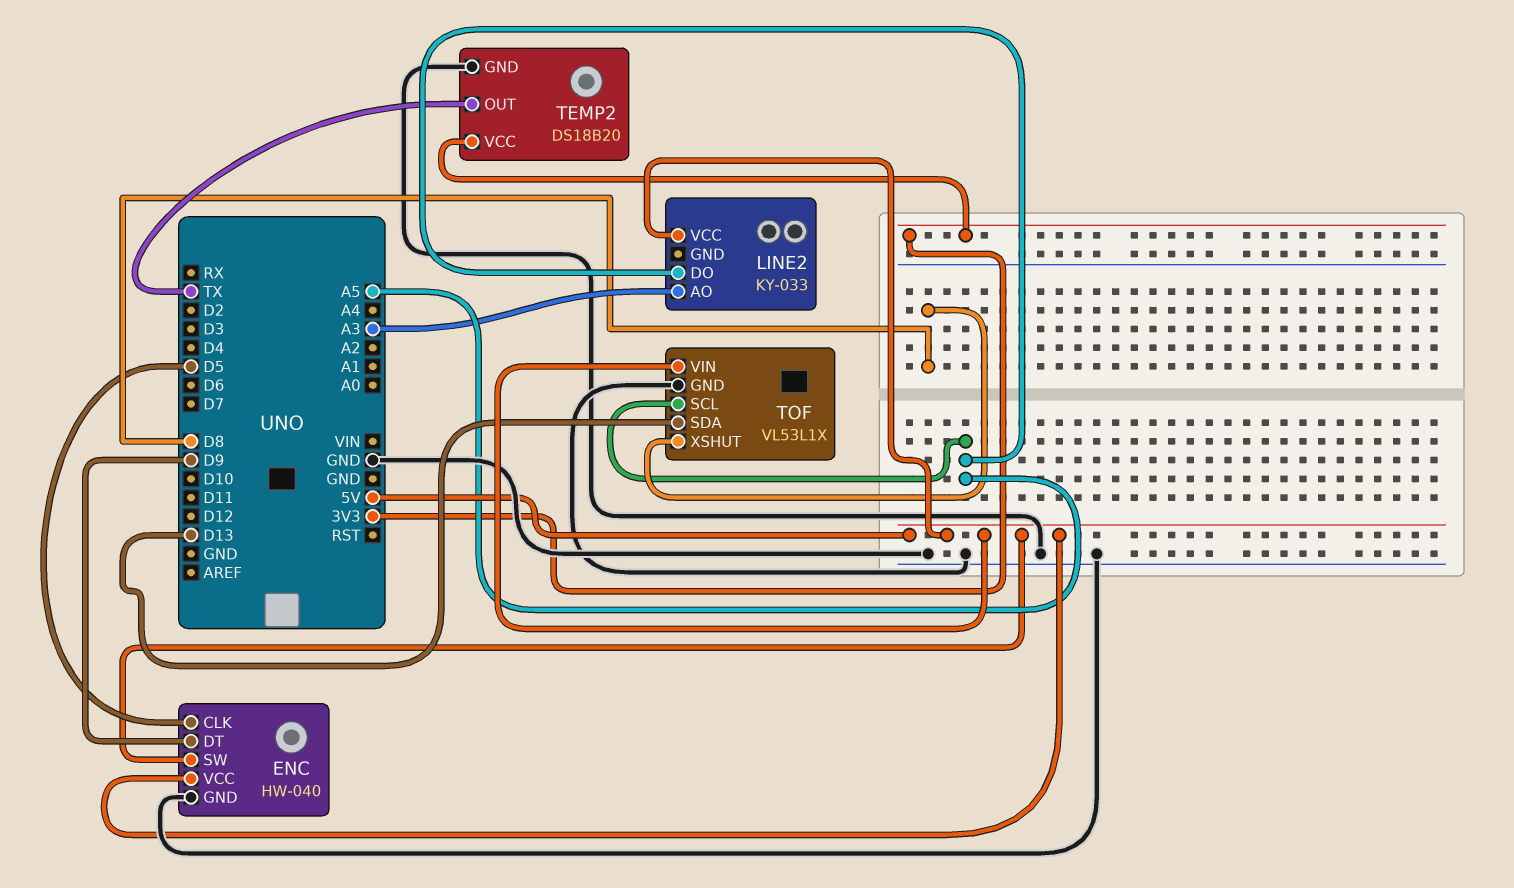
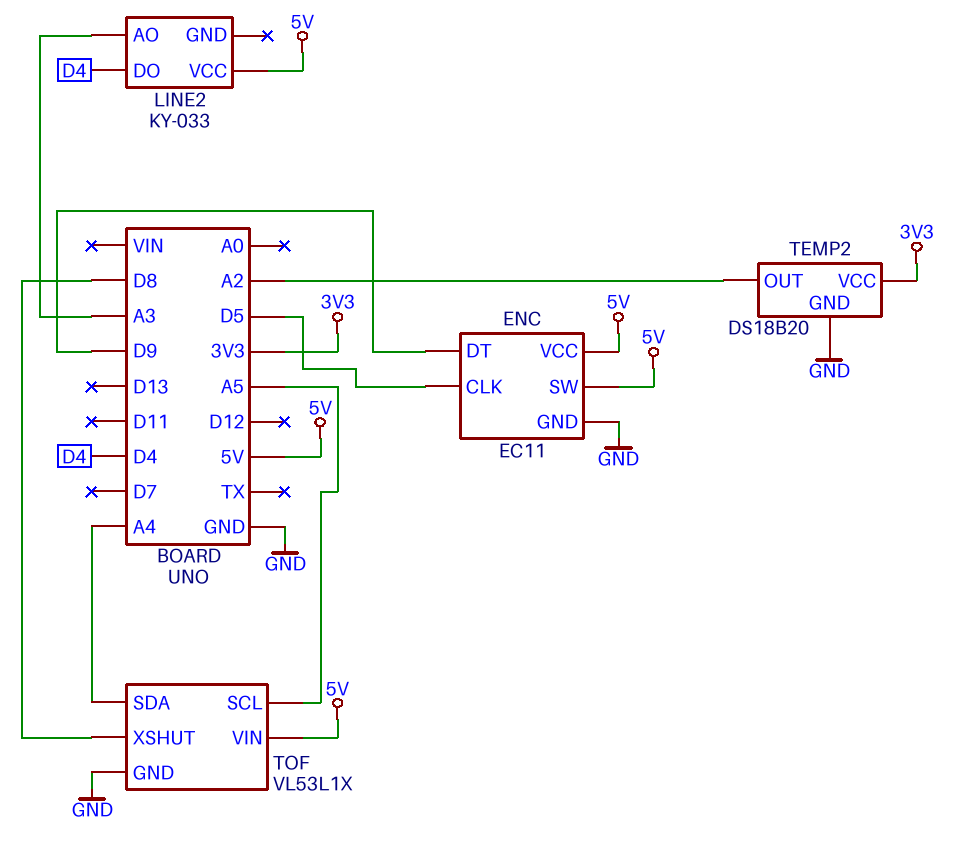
ENC: HW-040 -> EC11
LINE2 pin DO: A5 -> D4
TEMP2 pin OUT: TX -> A2
TOF pin SDA: D13 -> A4

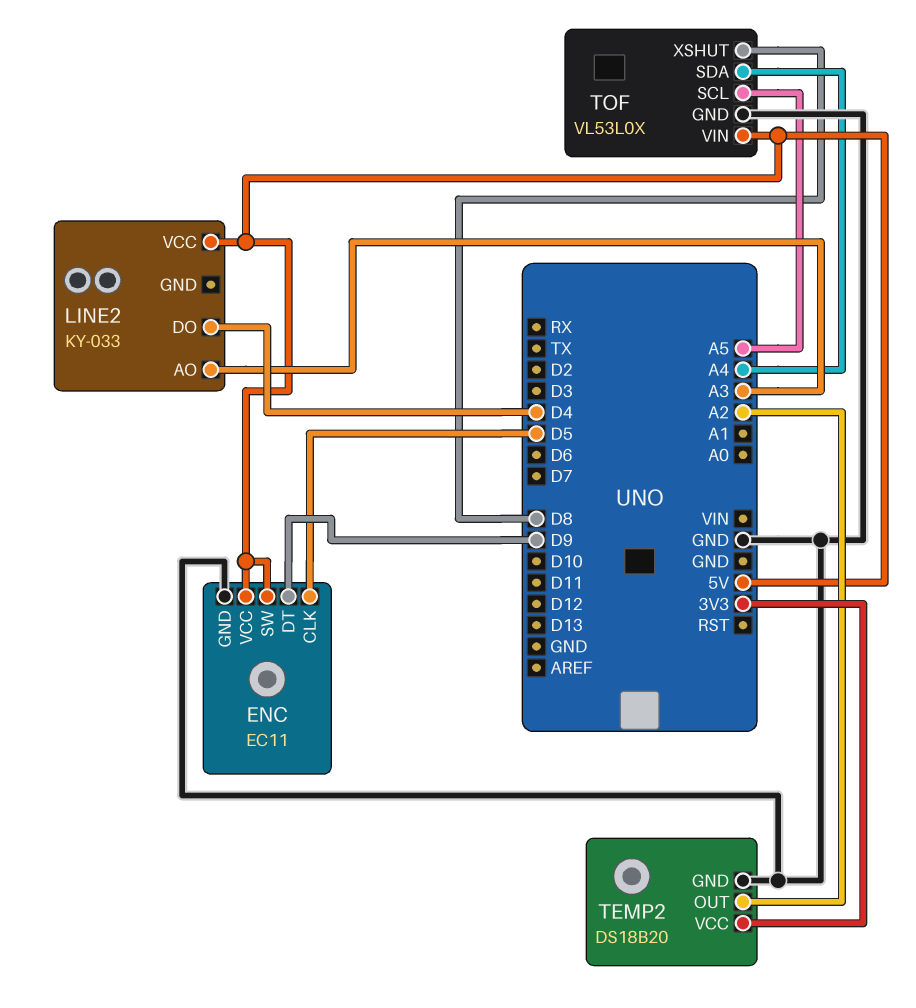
TOF: VL53L1X -> VL53L0X

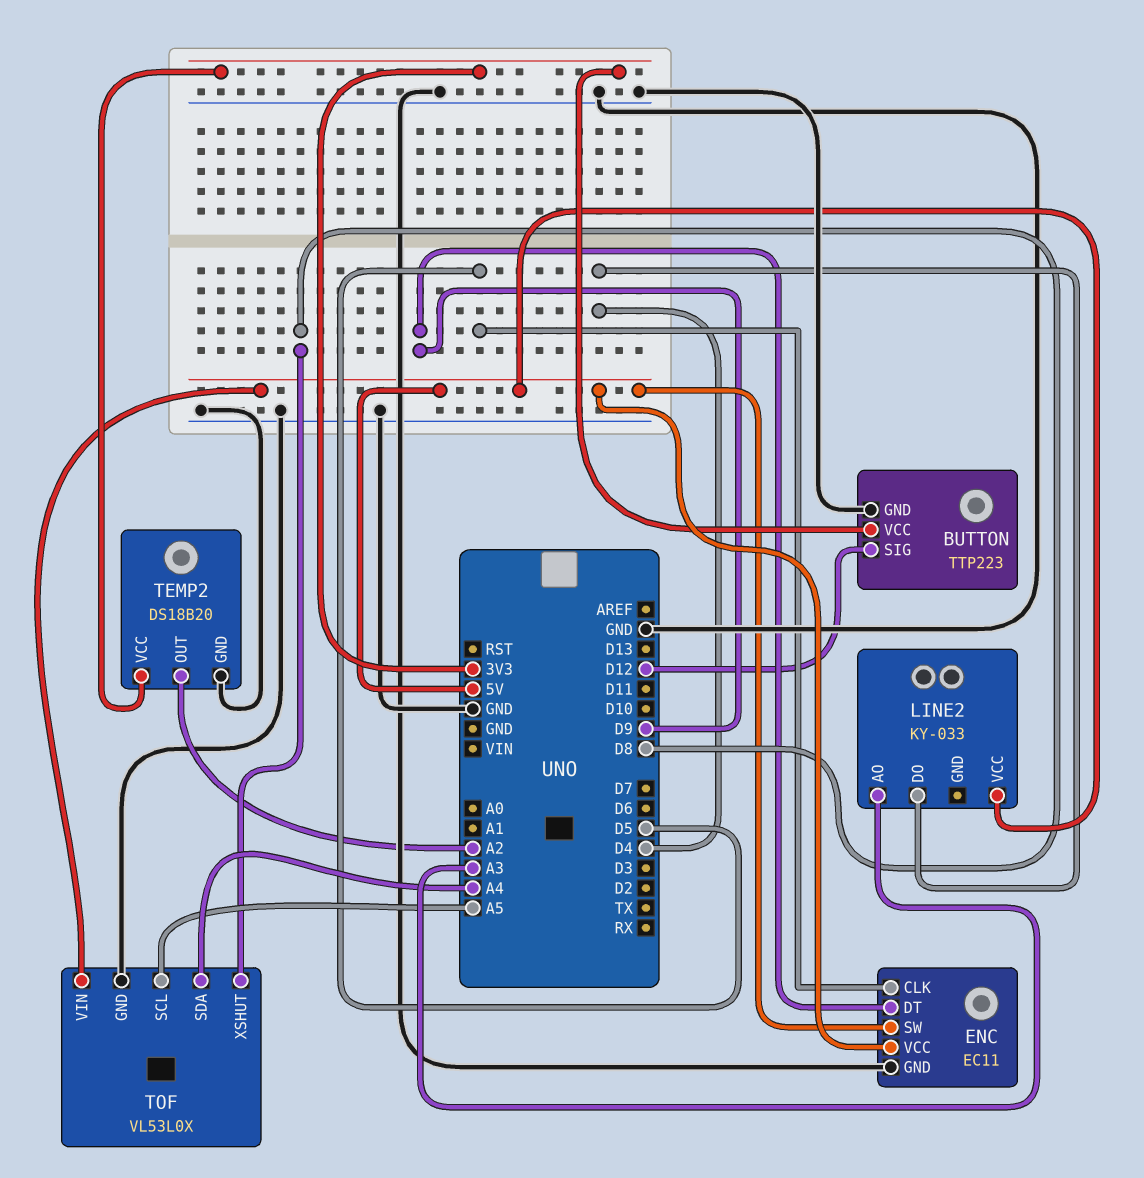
BUTTON: none -> TTP223
BUTTON pin GND: none -> GND
BUTTON pin SIG: none -> D12
BUTTON pin VCC: none -> 3V3

